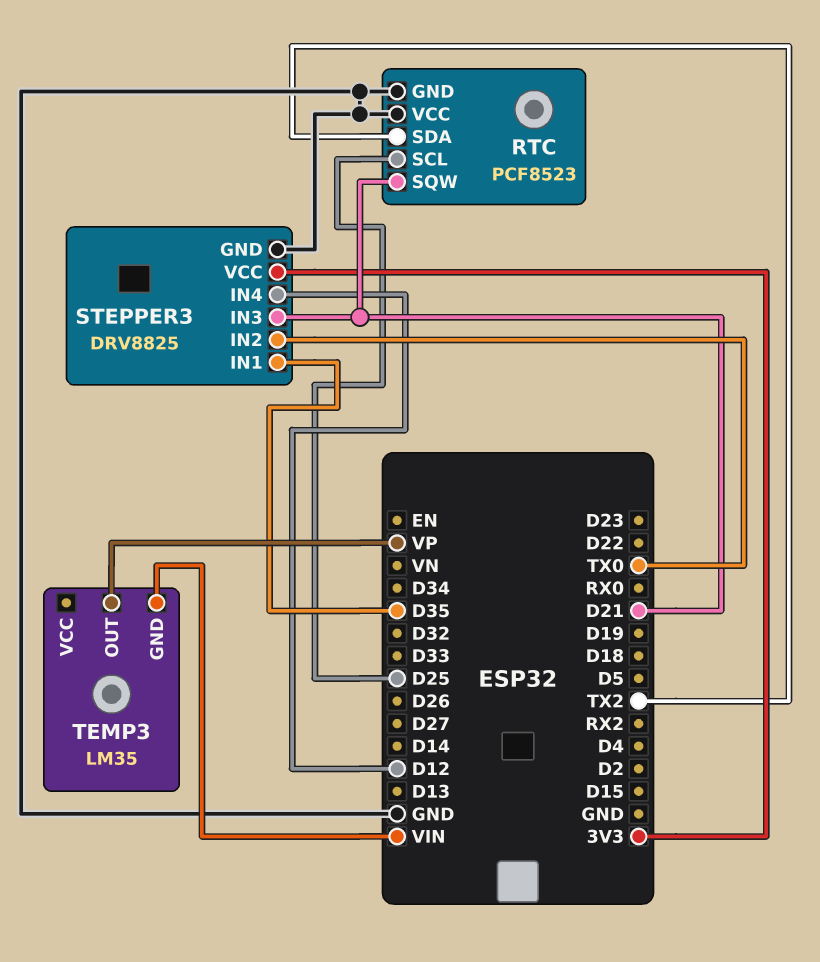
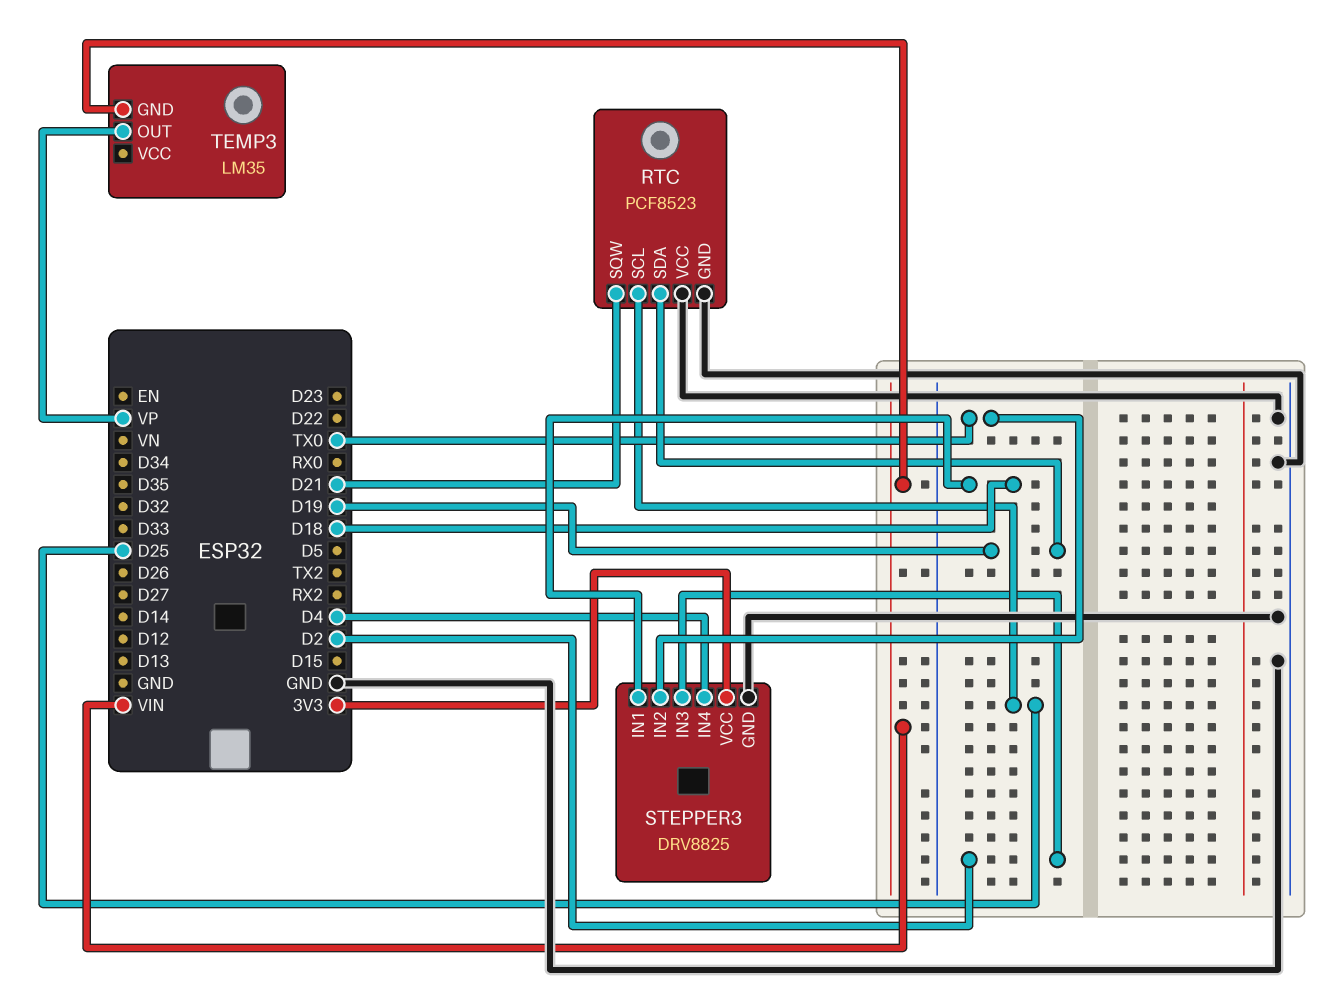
RTC pin SDA: TX2 -> D19
STEPPER3 pin IN1: D35 -> D18
STEPPER3 pin IN3: D21 -> D2
STEPPER3 pin IN4: D12 -> D4

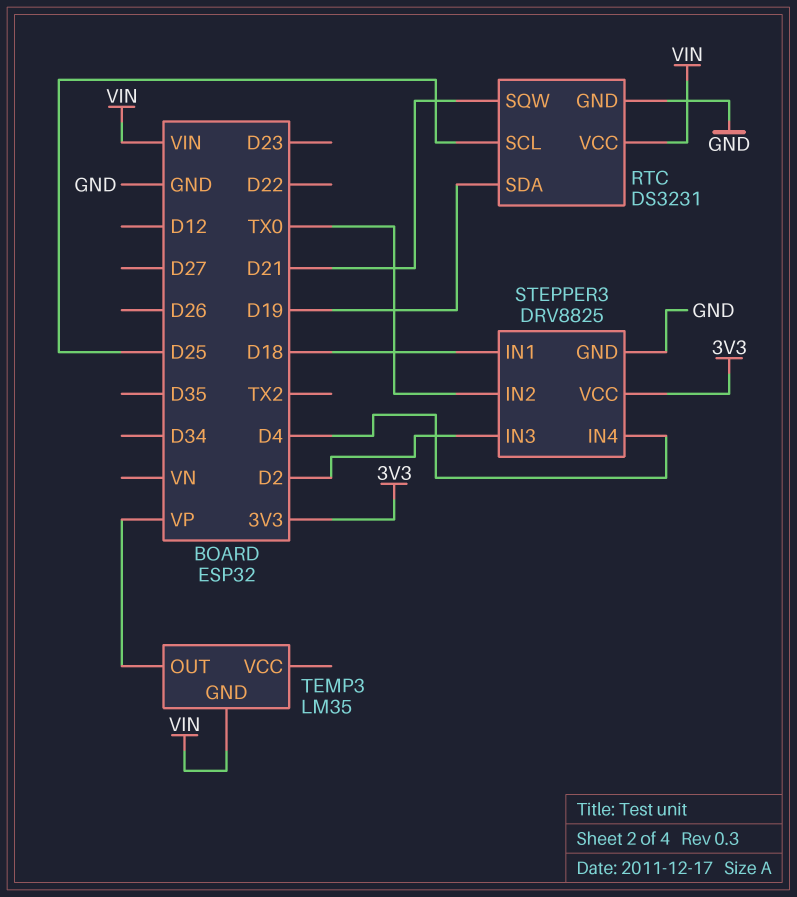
RTC: PCF8523 -> DS3231
RTC pin VCC: GND -> VIN

